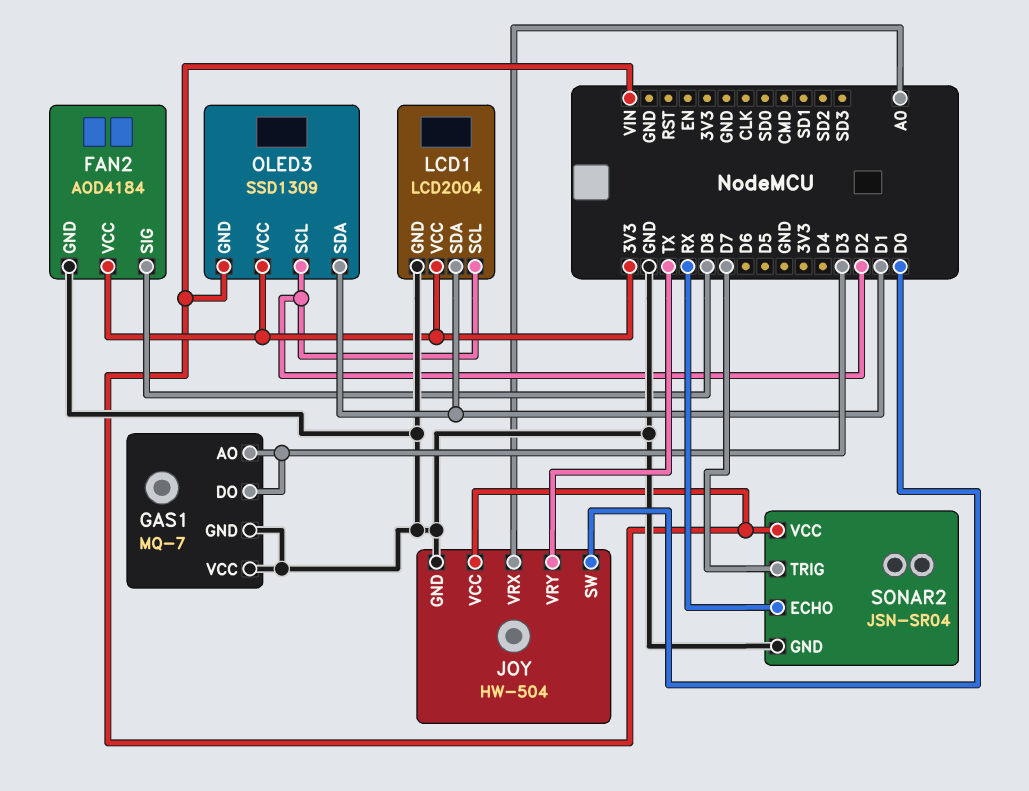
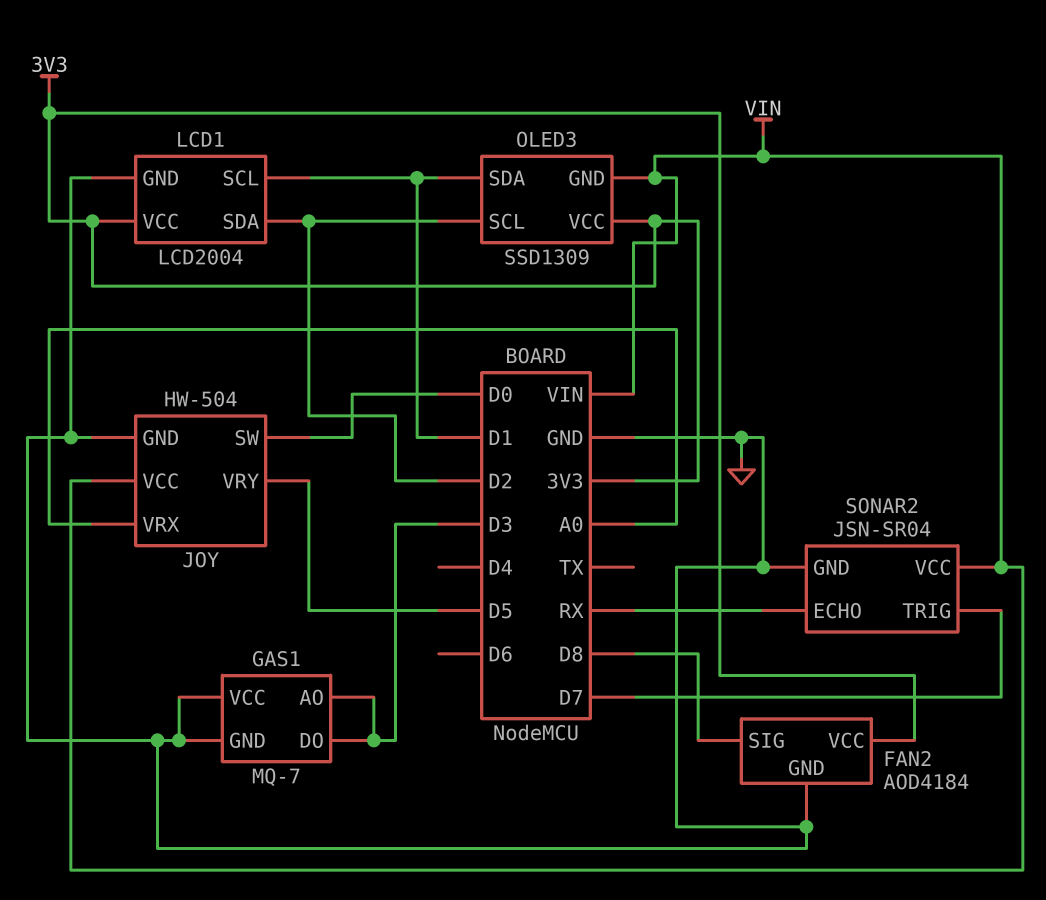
JOY pin VRY: TX -> D5
LCD1 pin SCL: D2 -> D1
LCD1 pin SDA: D1 -> D2

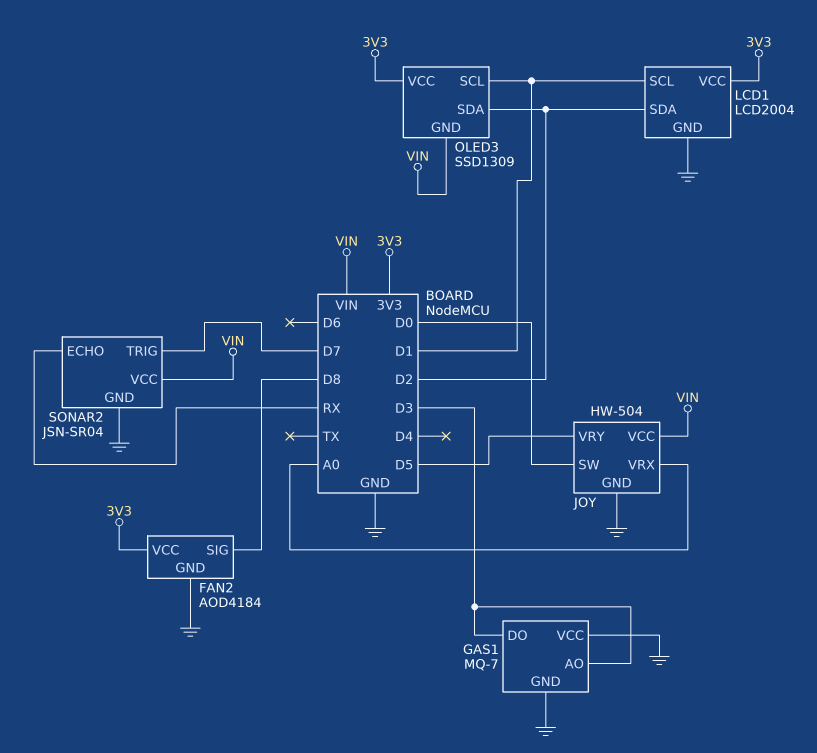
OLED3 pin SCL: D2 -> D1
OLED3 pin SDA: D1 -> D2

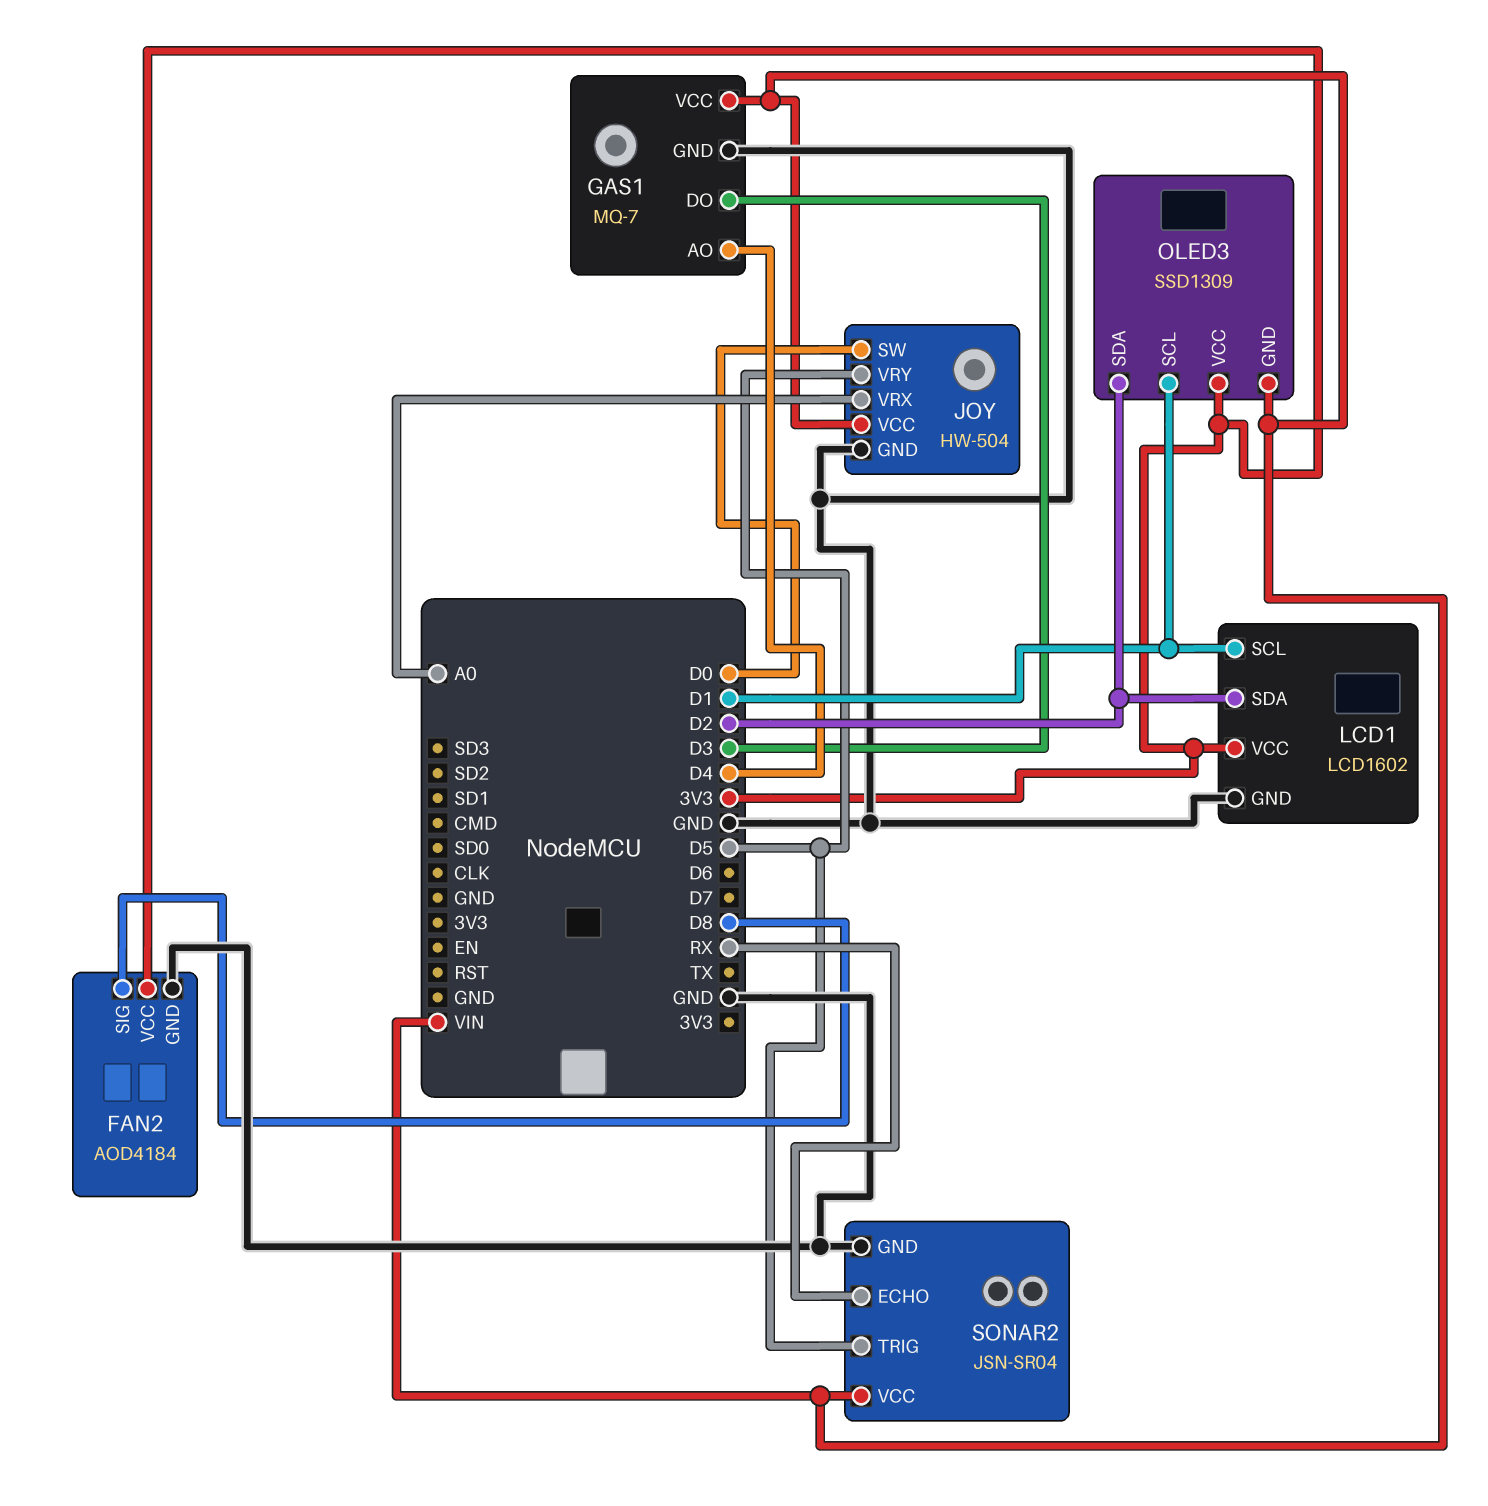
GAS1 pin AO: D3 -> D4
GAS1 pin VCC: GND -> VIN
LCD1: LCD2004 -> LCD1602
SONAR2 pin TRIG: D7 -> D5

